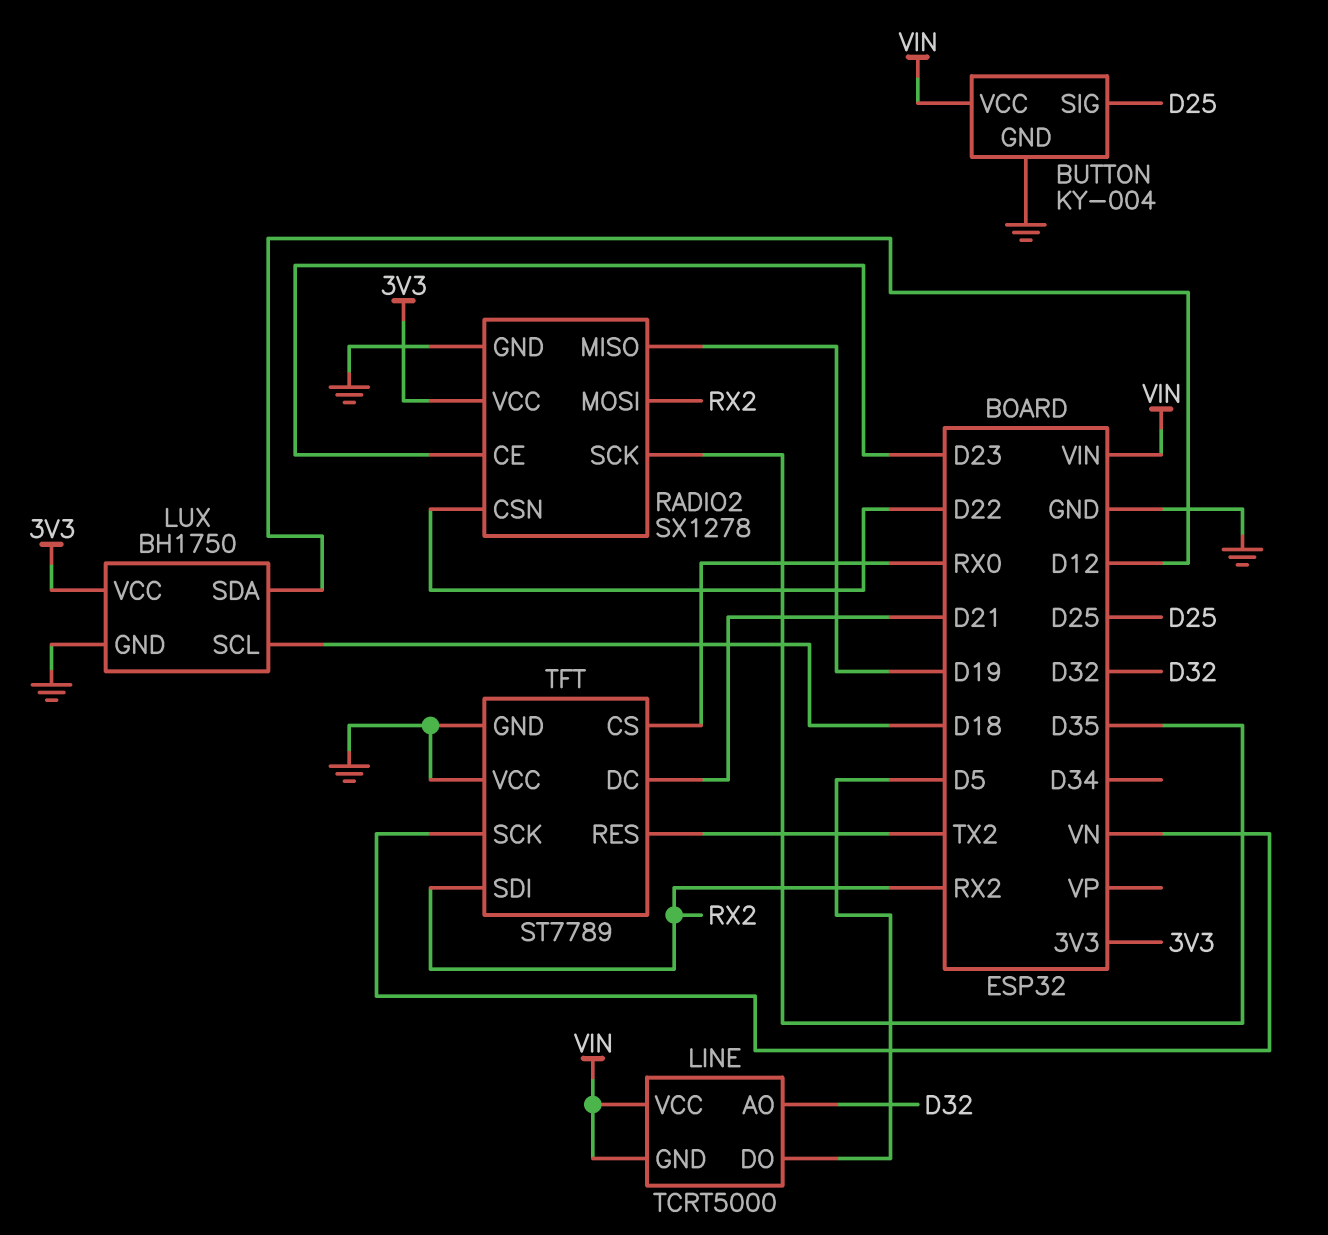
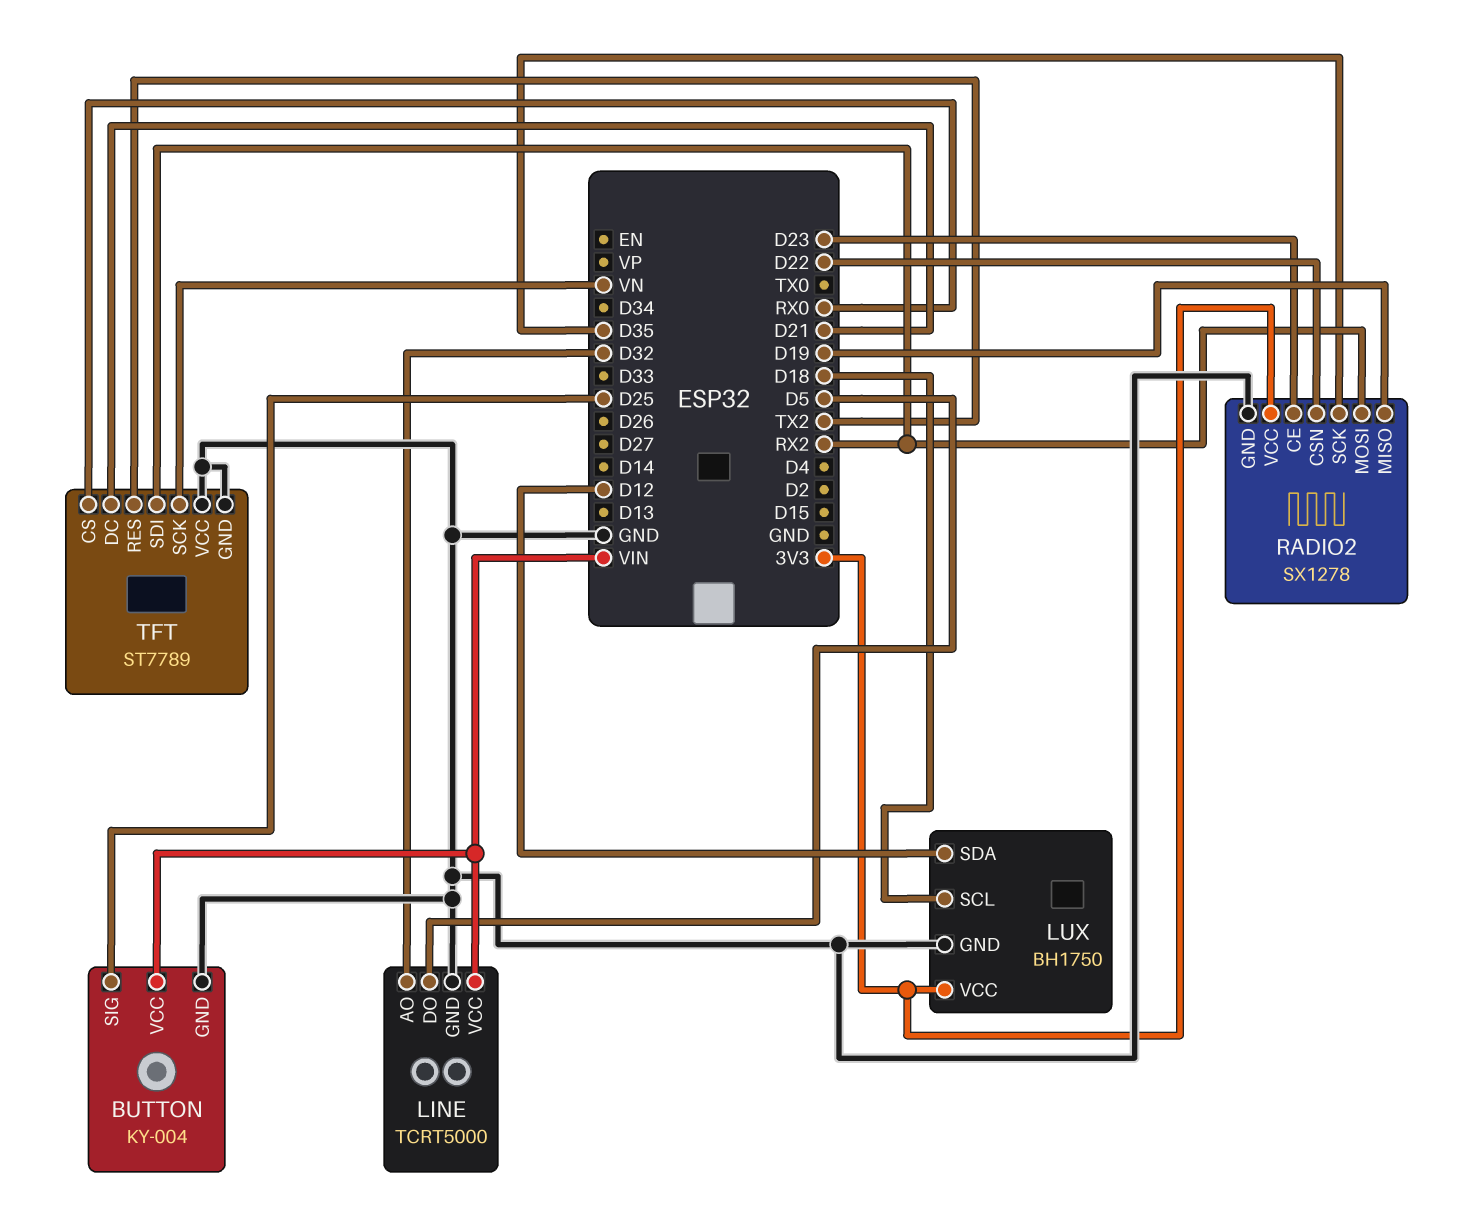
LINE pin GND: VIN -> GND

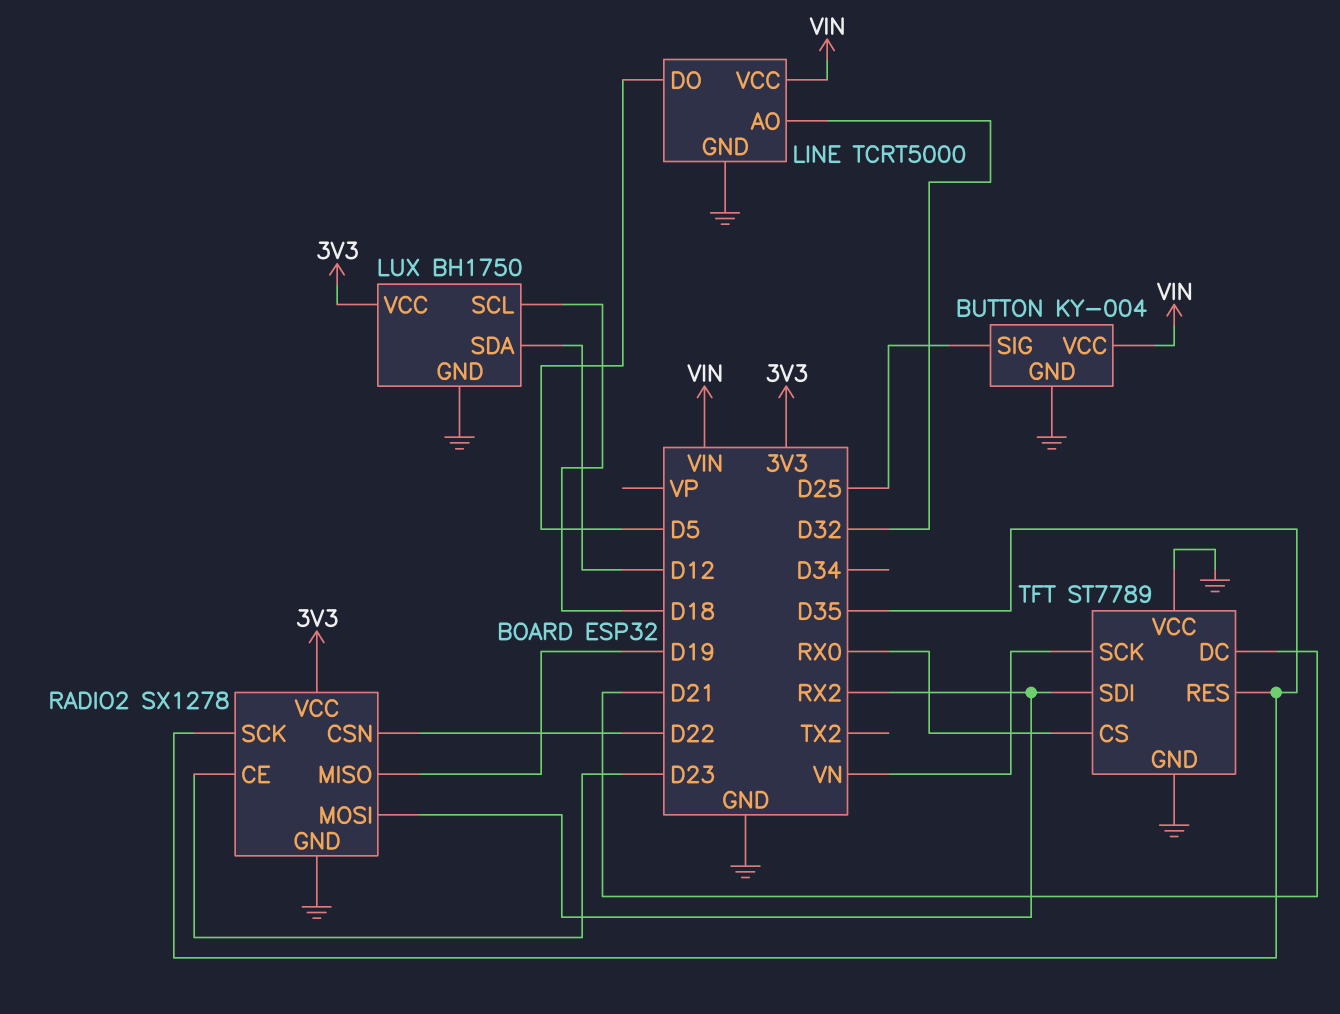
TFT pin RES: TX2 -> D35

